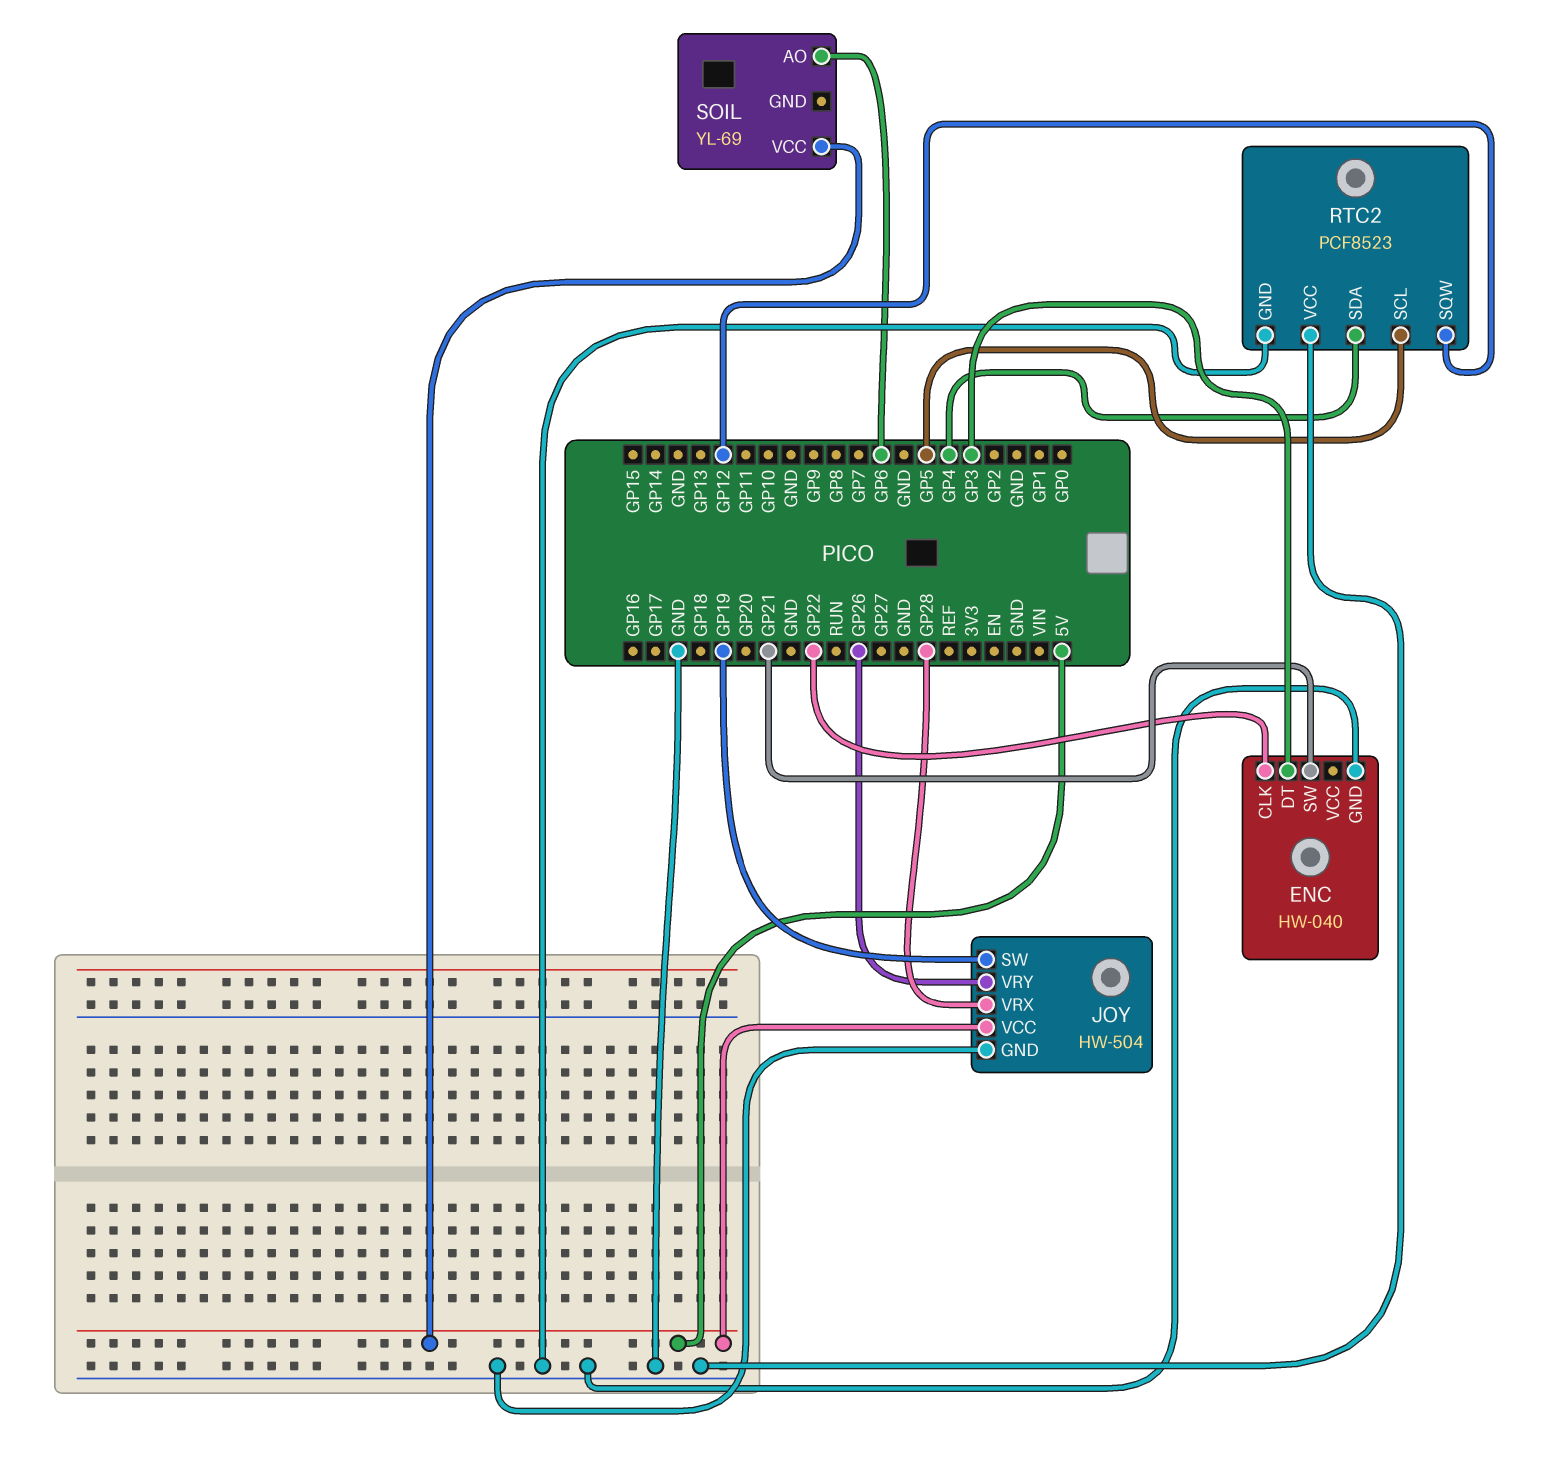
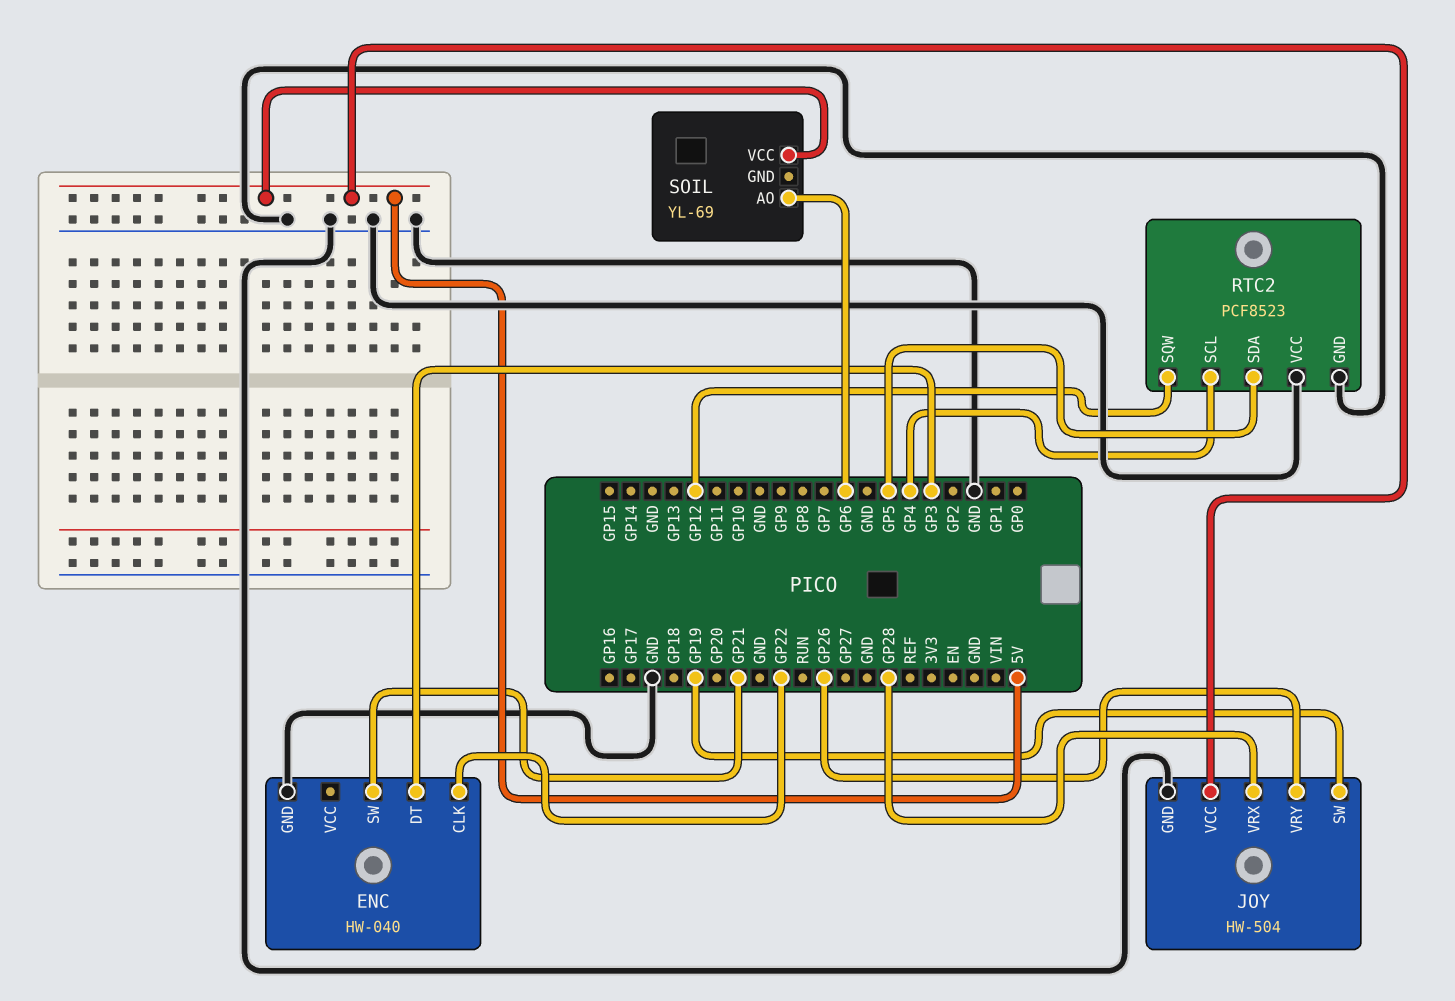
RTC2 pin SCL: GP5 -> GP4
RTC2 pin SDA: GP4 -> GP5

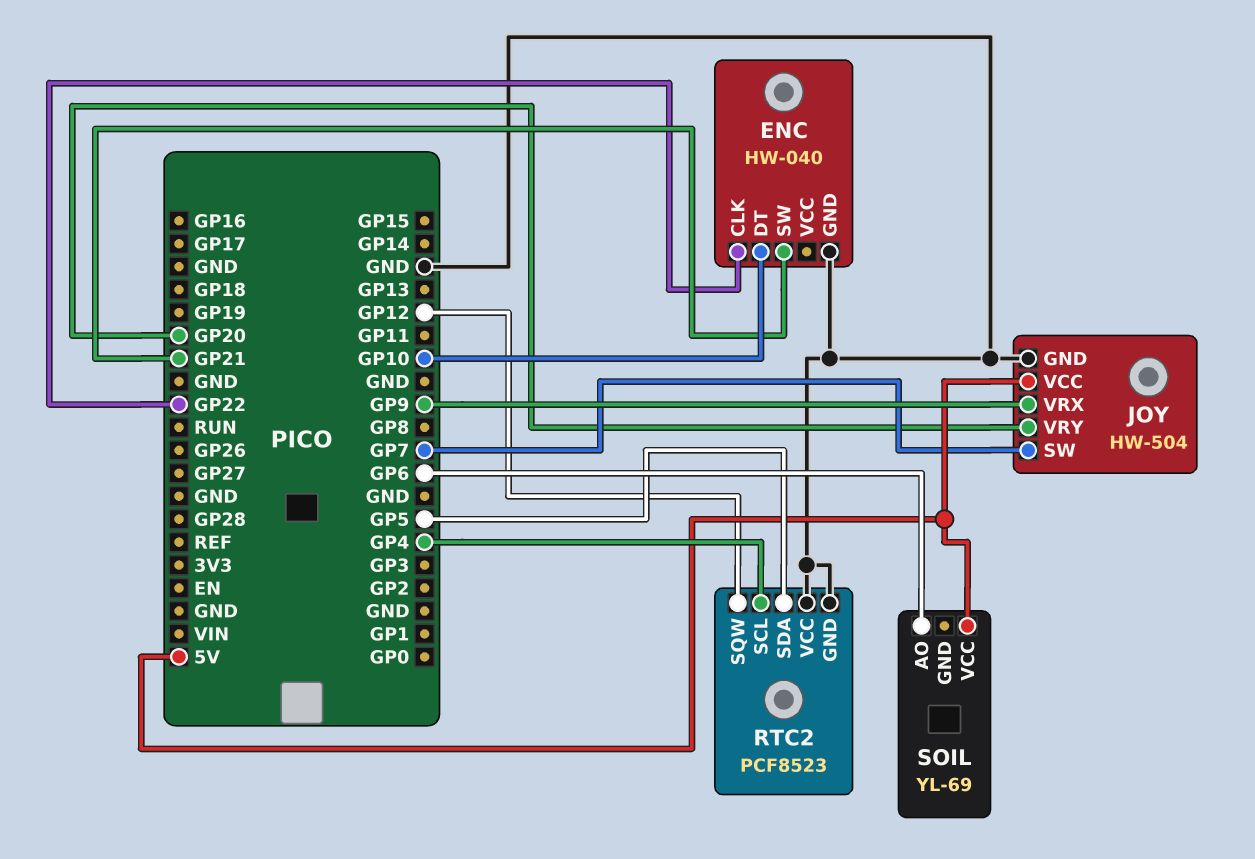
ENC pin DT: GP3 -> GP10
JOY pin SW: GP19 -> GP7
JOY pin VRX: GP28 -> GP9
JOY pin VRY: GP26 -> GP20

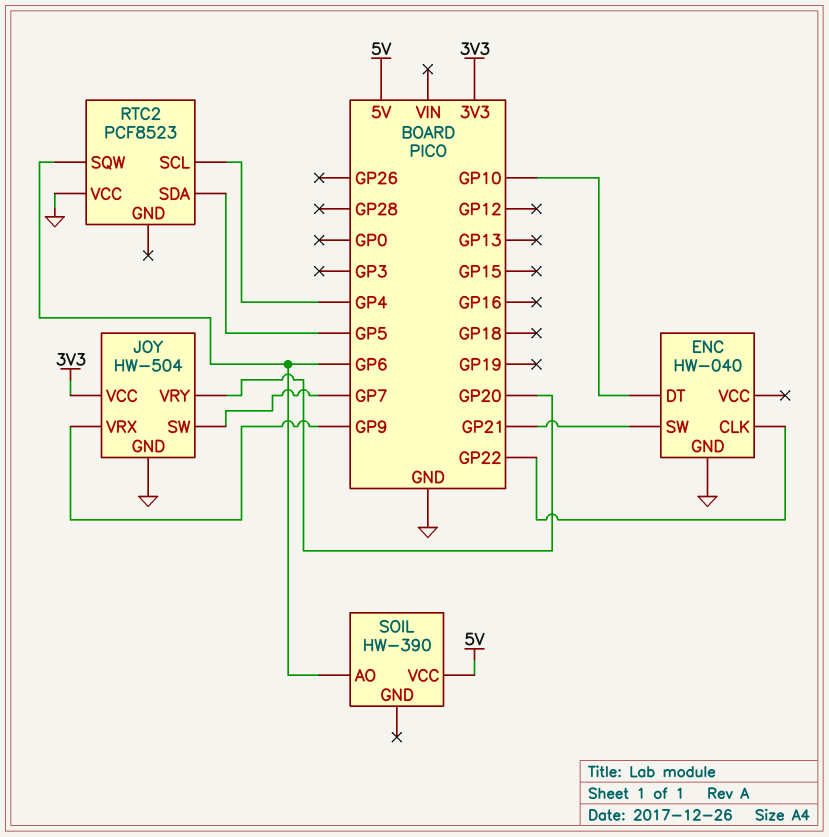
JOY pin VCC: 5V -> 3V3
RTC2 pin GND: GND -> none
RTC2 pin SQW: GP12 -> GP6
SOIL: YL-69 -> HW-390

